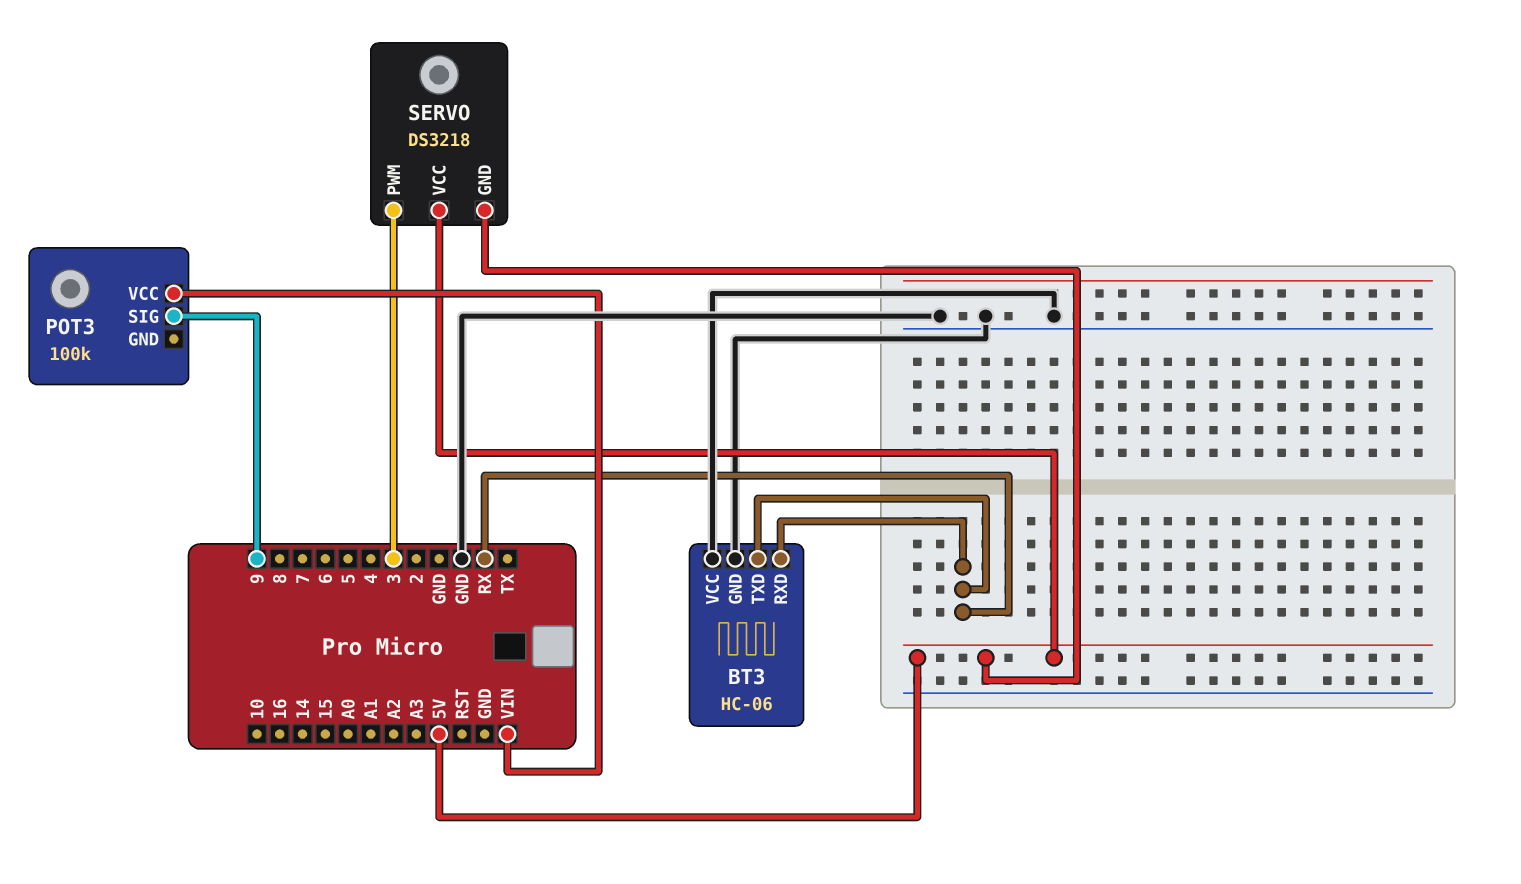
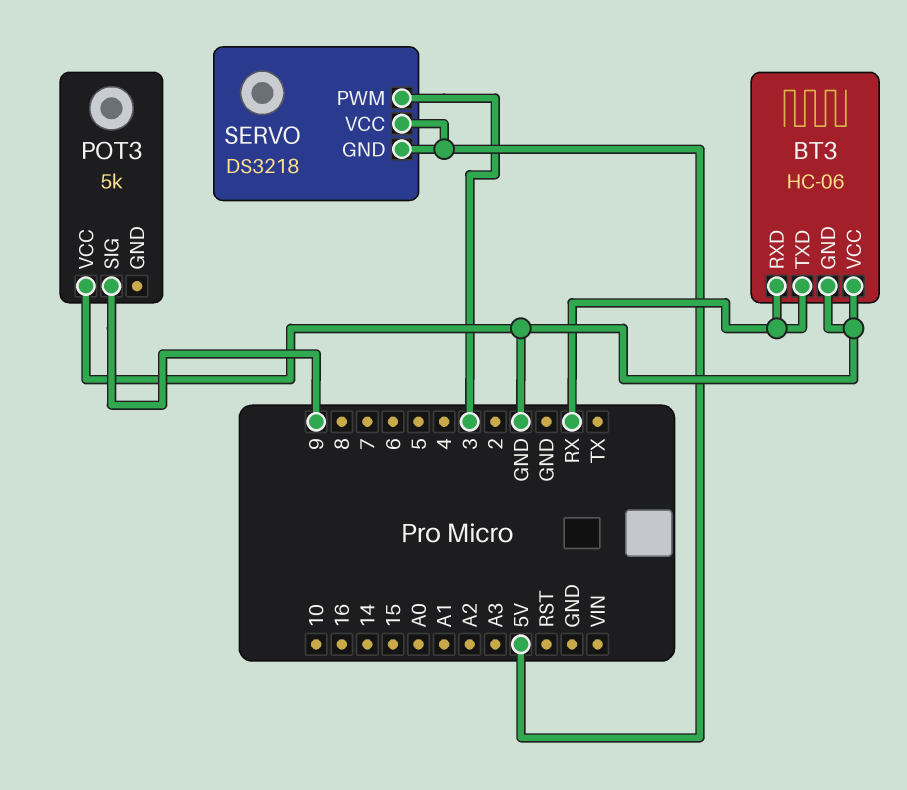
POT3: 100k -> 5k
POT3 pin VCC: VIN -> GND

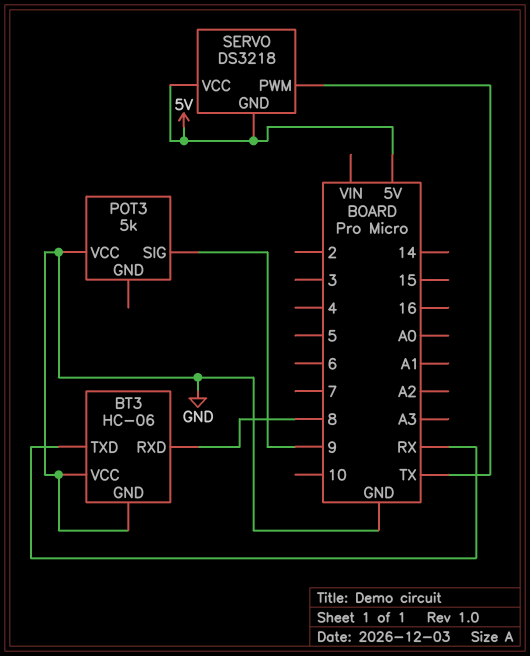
BT3 pin RXD: RX -> 8
SERVO pin PWM: 3 -> TX

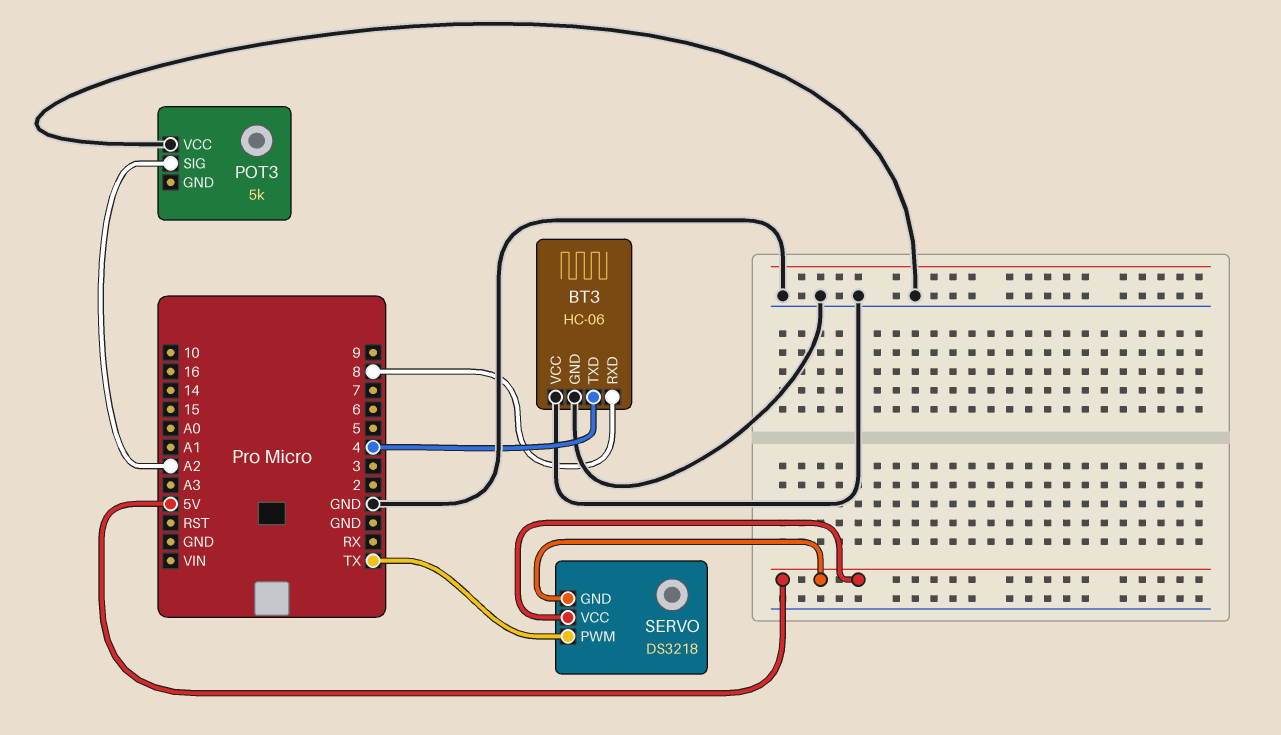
BT3 pin TXD: RX -> 4
POT3 pin SIG: 9 -> A2

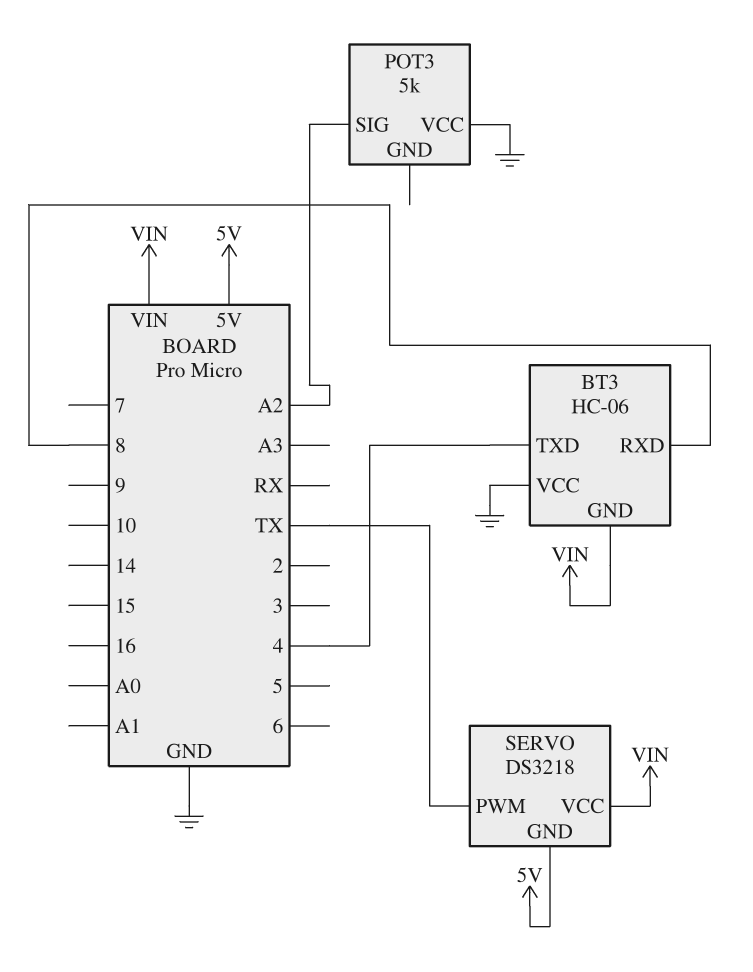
BT3 pin GND: GND -> VIN
SERVO pin VCC: 5V -> VIN

